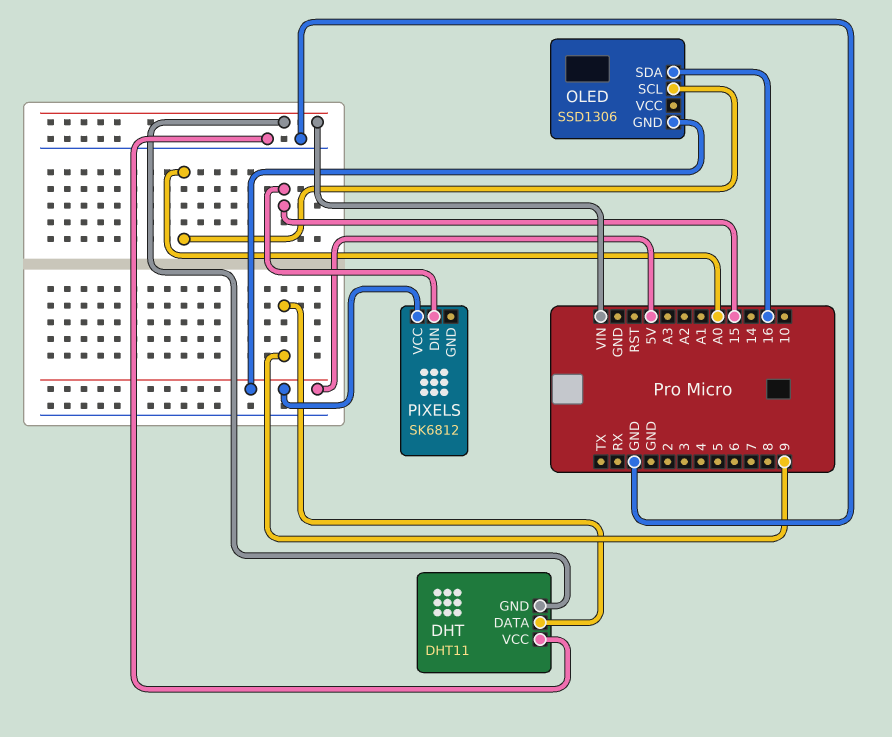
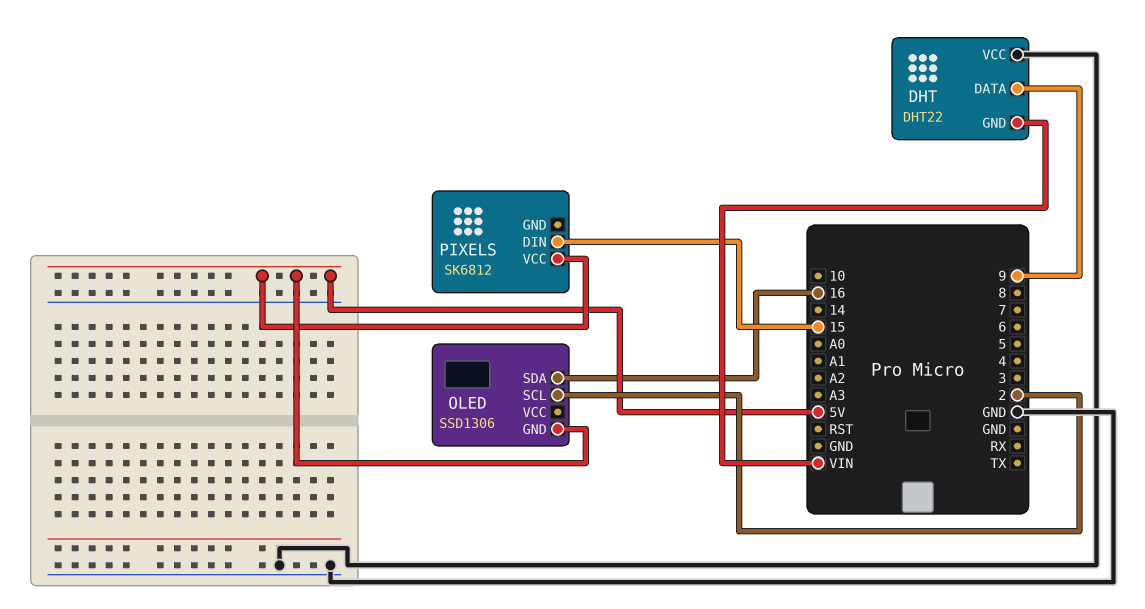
DHT: DHT11 -> DHT22
OLED pin SCL: A0 -> 2

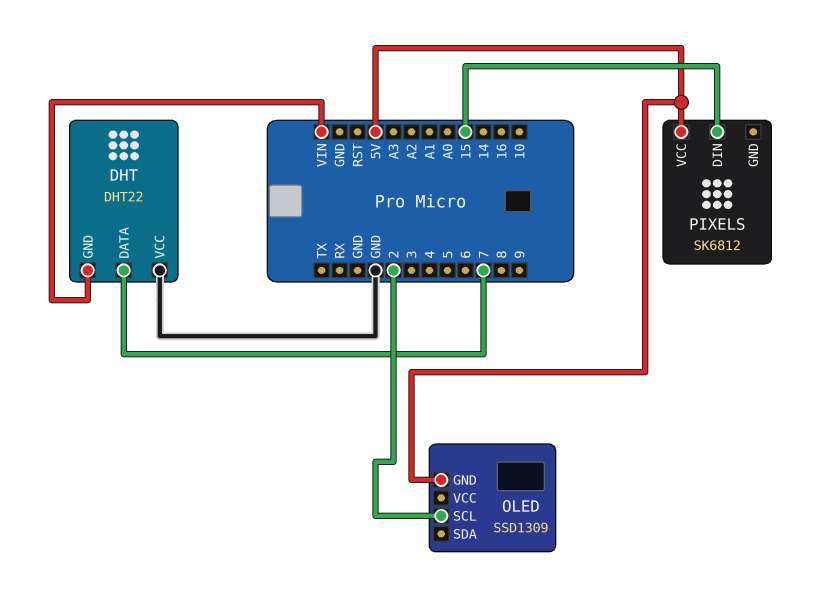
DHT pin DATA: 9 -> 7
OLED: SSD1306 -> SSD1309
OLED pin SDA: 16 -> none

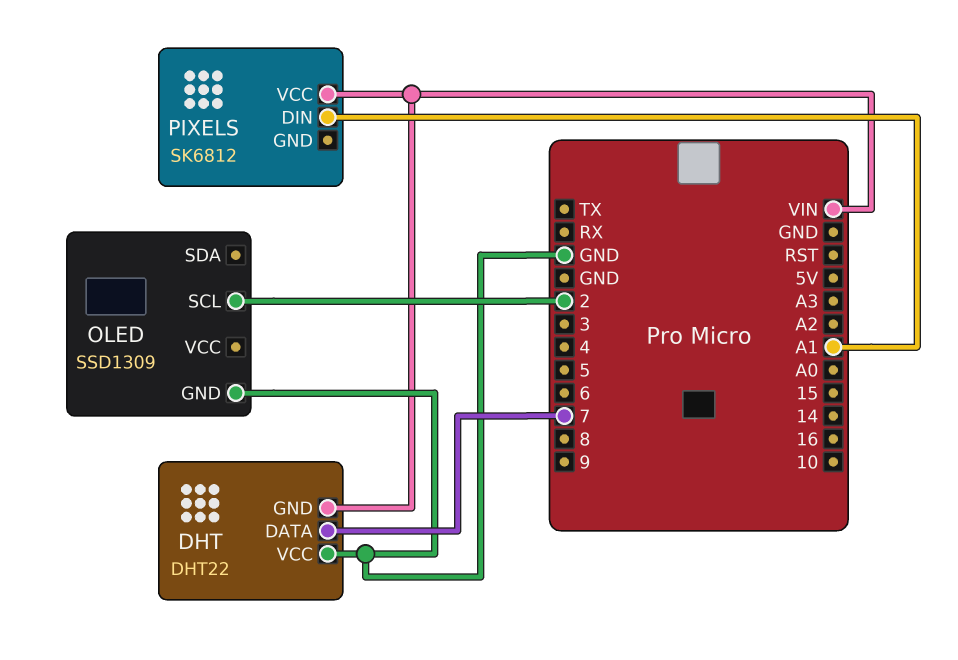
OLED pin GND: 5V -> GND
PIXELS pin DIN: 15 -> A1
PIXELS pin VCC: 5V -> VIN

